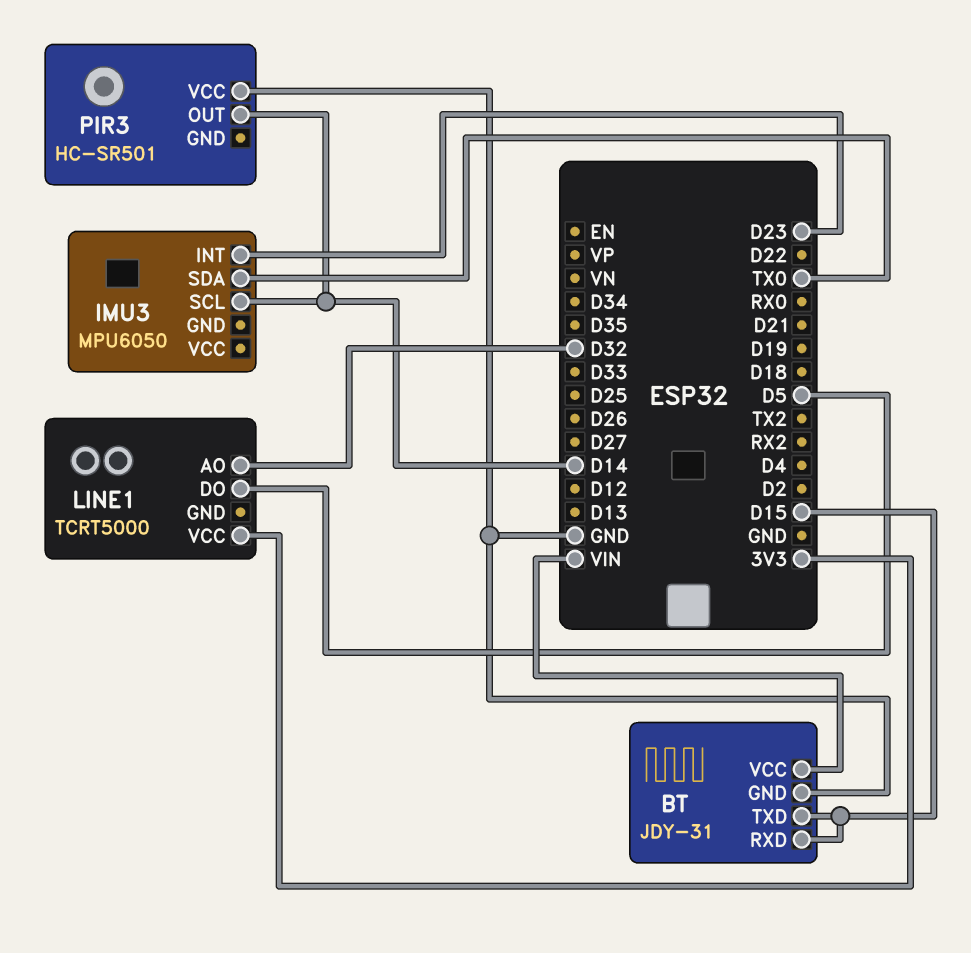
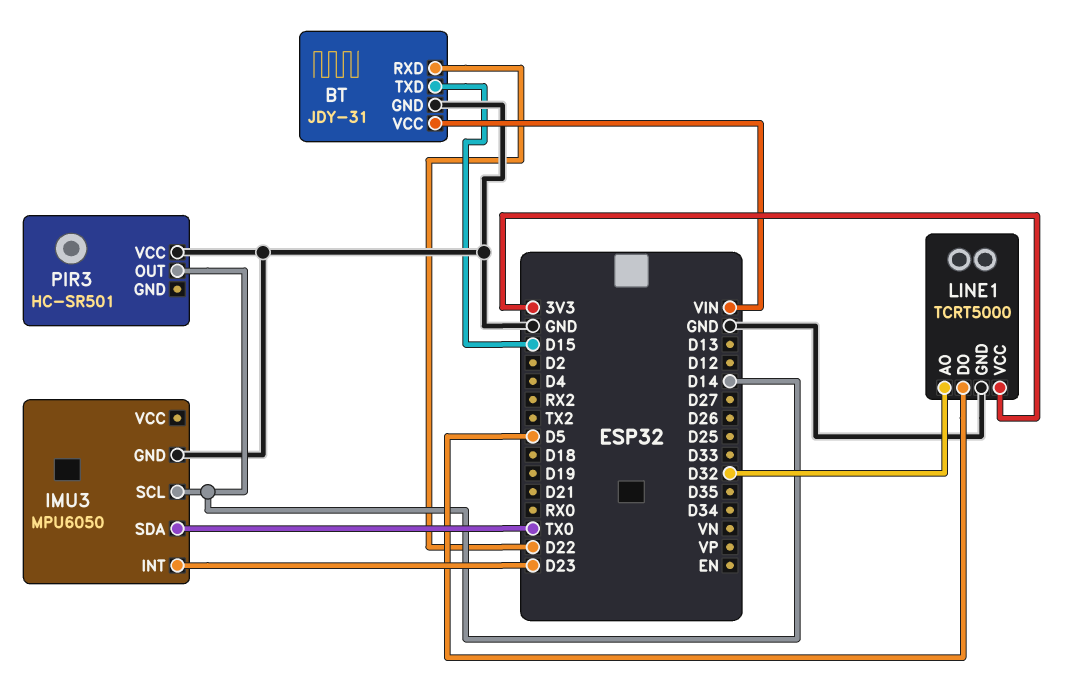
BT pin RXD: D15 -> D22
IMU3 pin GND: none -> GND
LINE1 pin GND: none -> GND

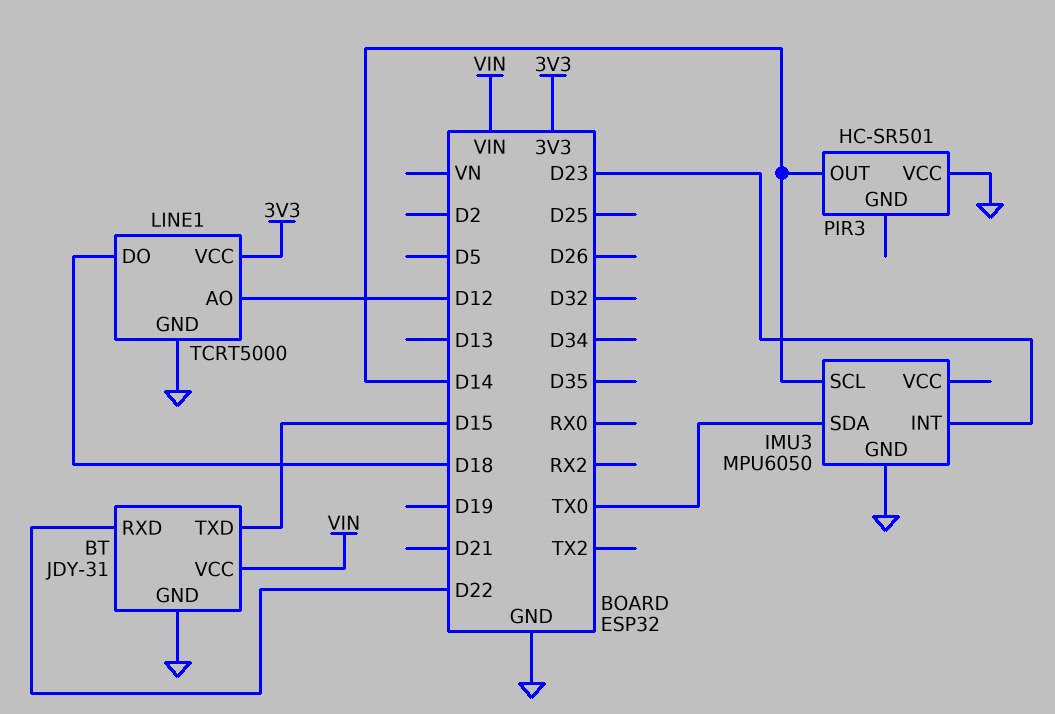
LINE1 pin AO: D32 -> D12
LINE1 pin DO: D5 -> D18

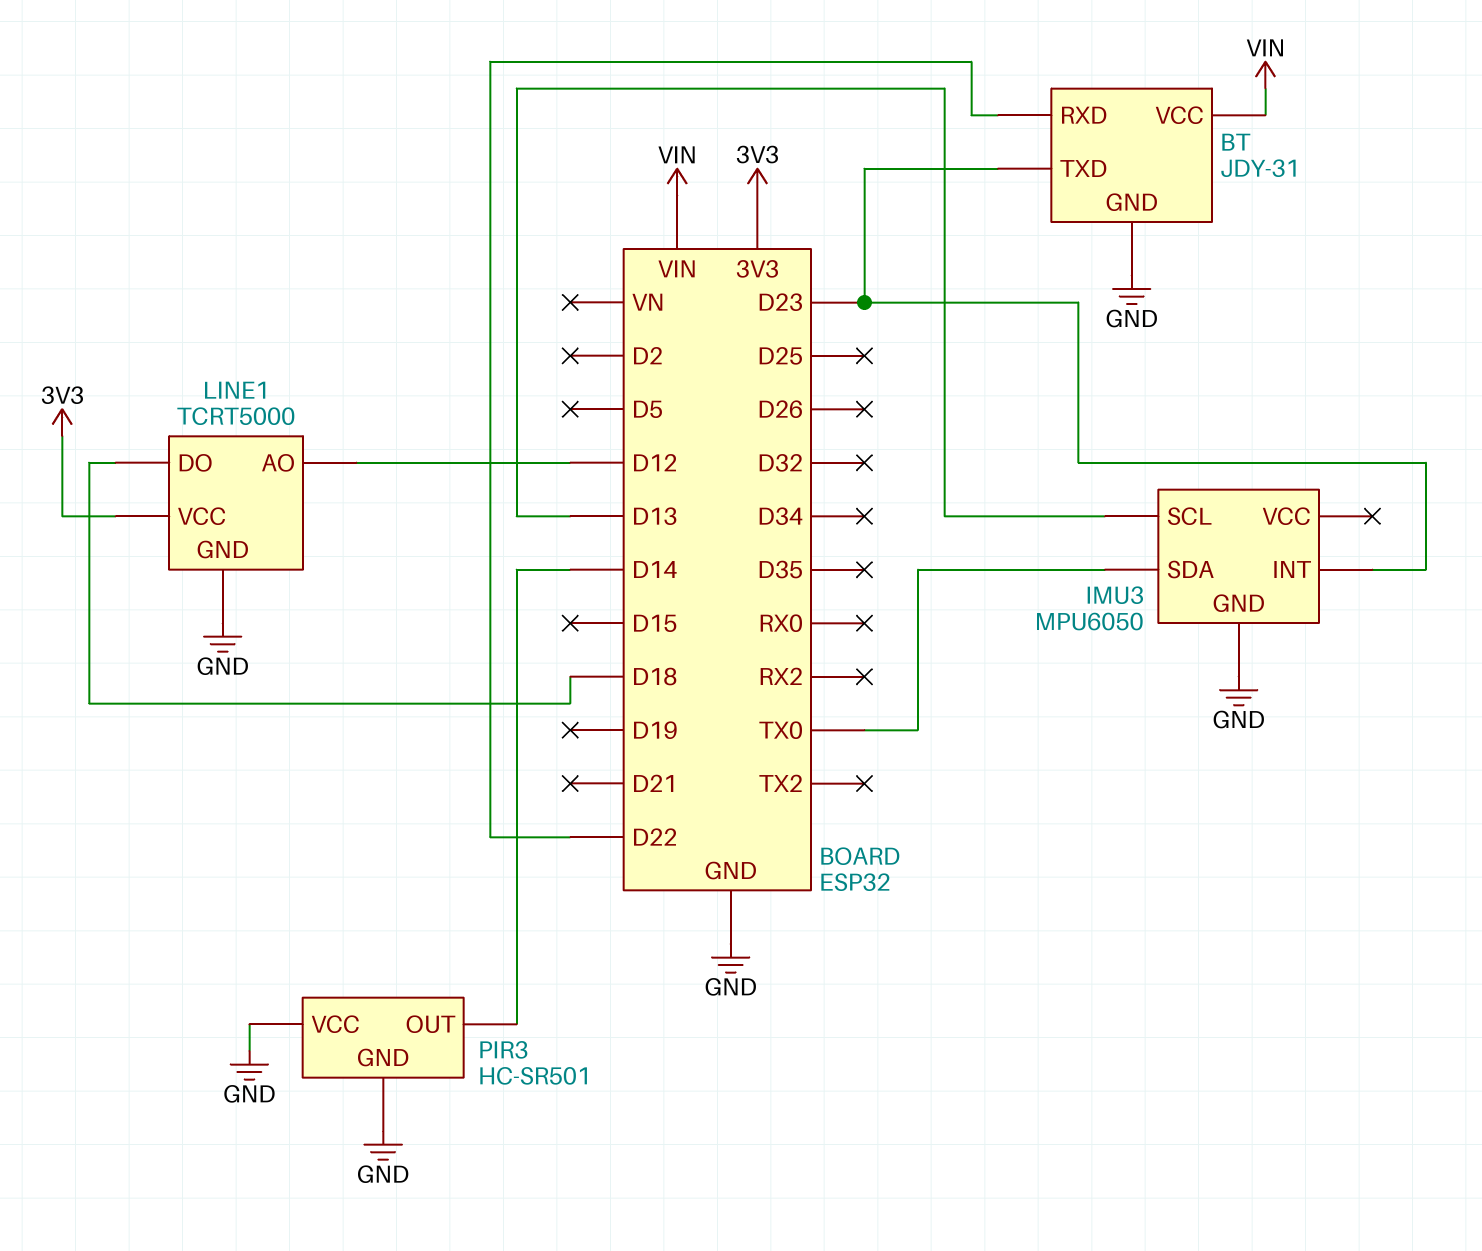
BT pin TXD: D15 -> D23
IMU3 pin SCL: D14 -> D13
PIR3 pin GND: none -> GND

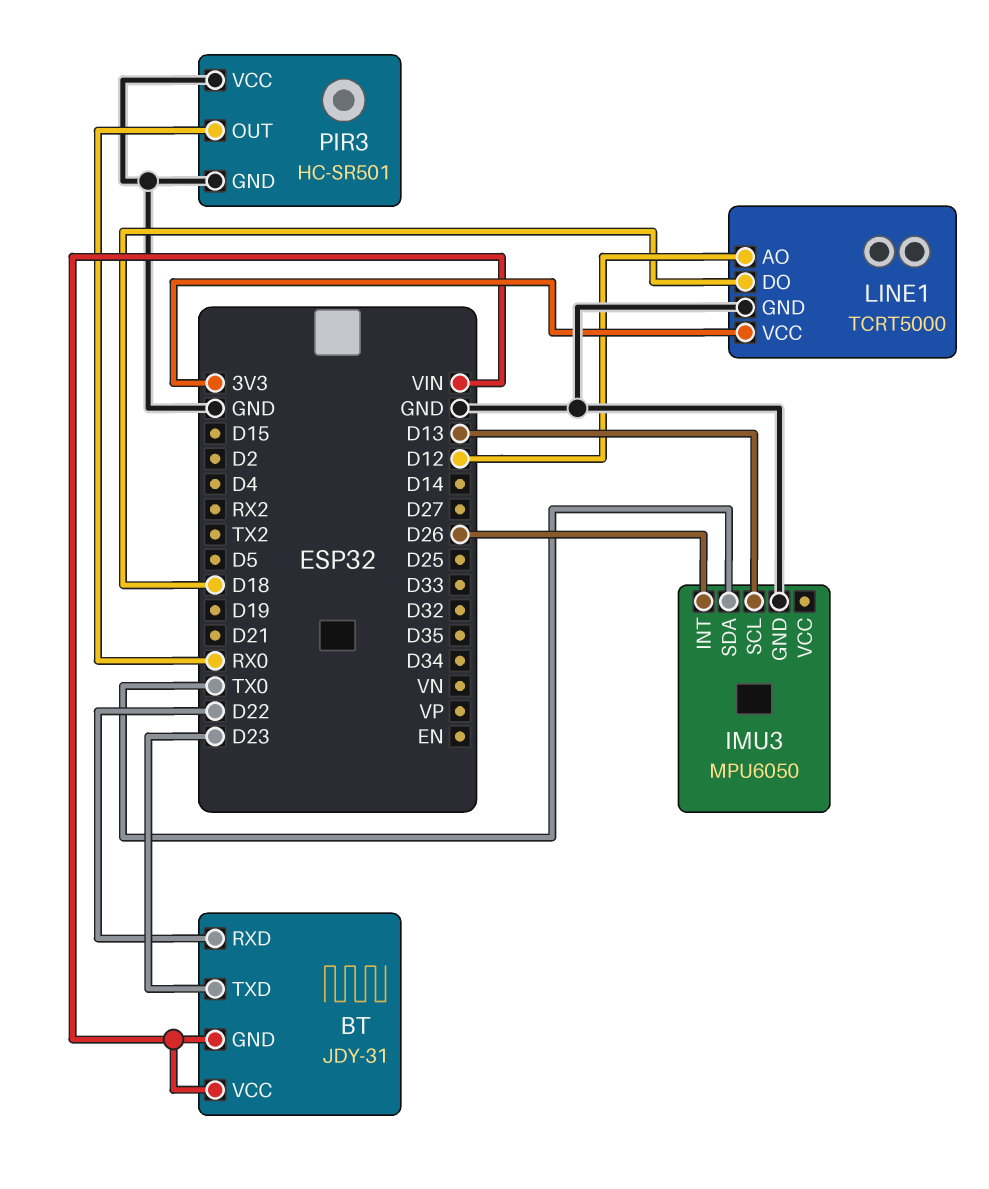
BT pin GND: GND -> VIN
IMU3 pin INT: D23 -> D26
PIR3 pin OUT: D14 -> RX0

